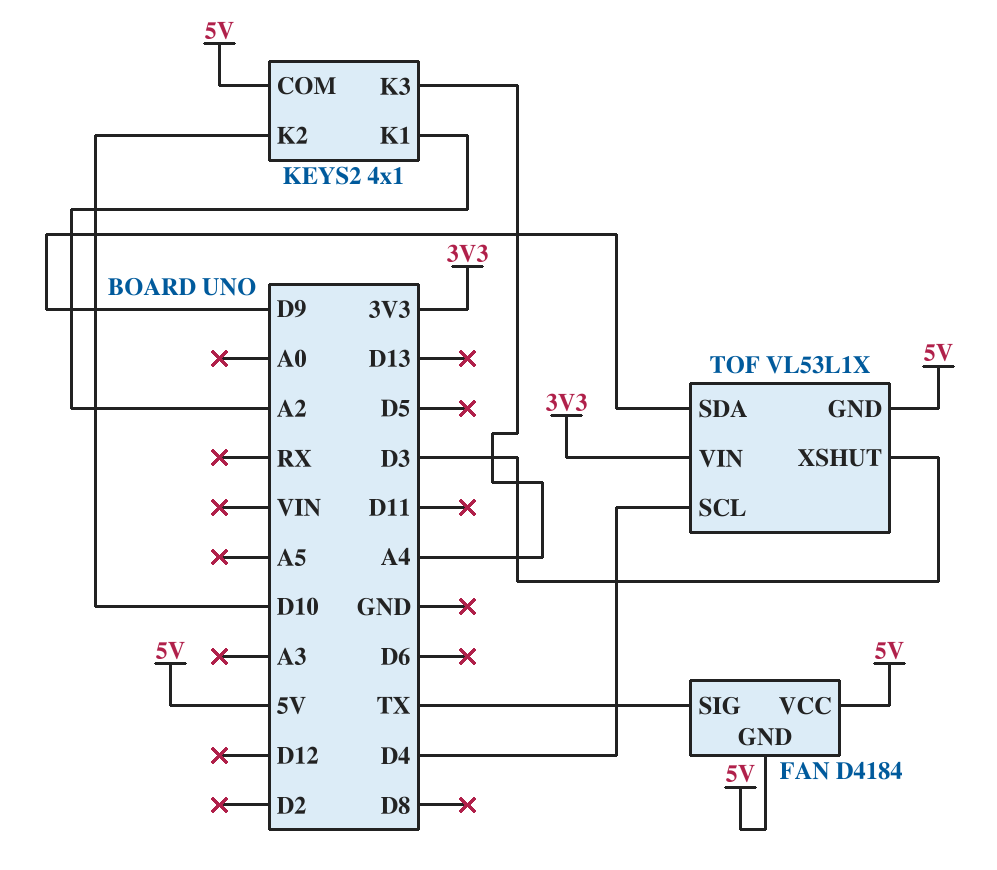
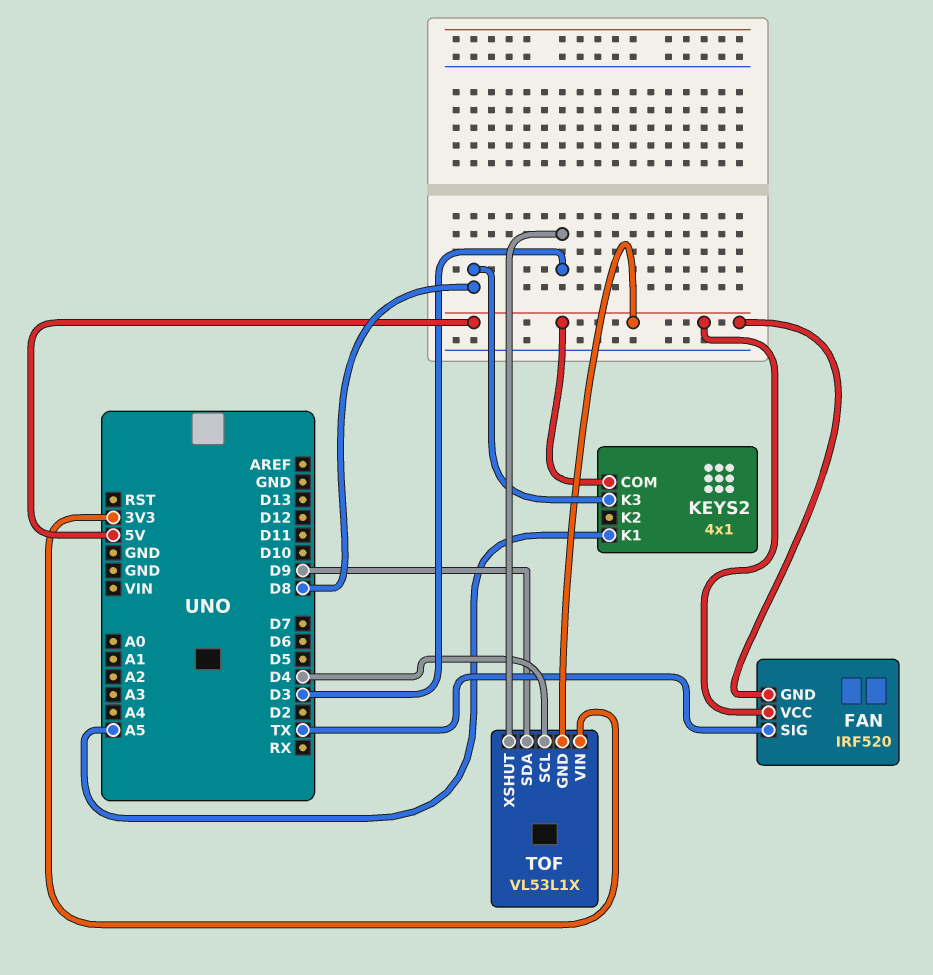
FAN: D4184 -> IRF520
KEYS2 pin K1: A2 -> A5
KEYS2 pin K2: D10 -> none
KEYS2 pin K3: A4 -> D8

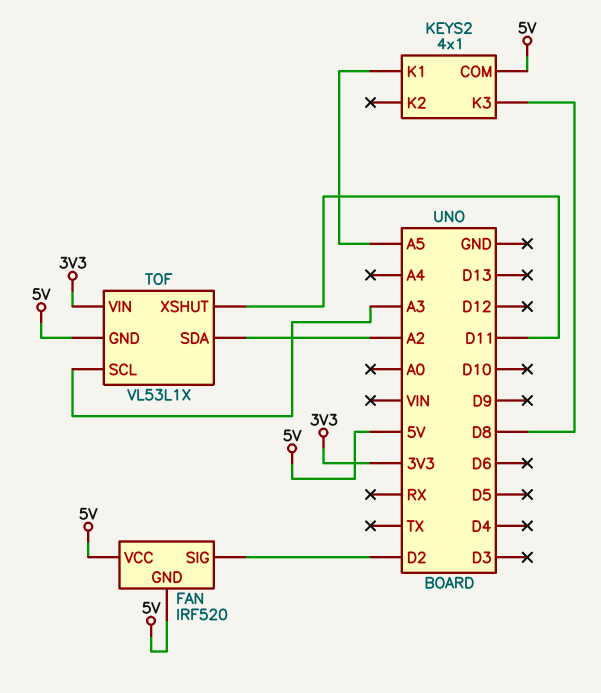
FAN pin SIG: TX -> D2
TOF pin SCL: D4 -> A3
TOF pin SDA: D9 -> A2
TOF pin XSHUT: D3 -> D11

